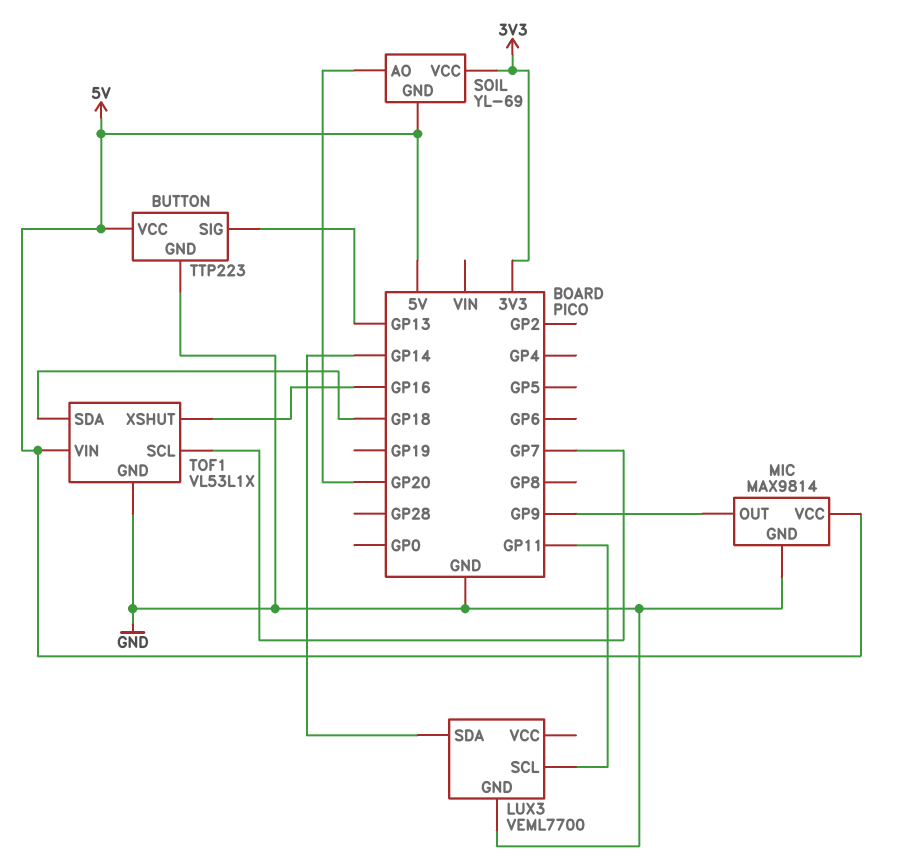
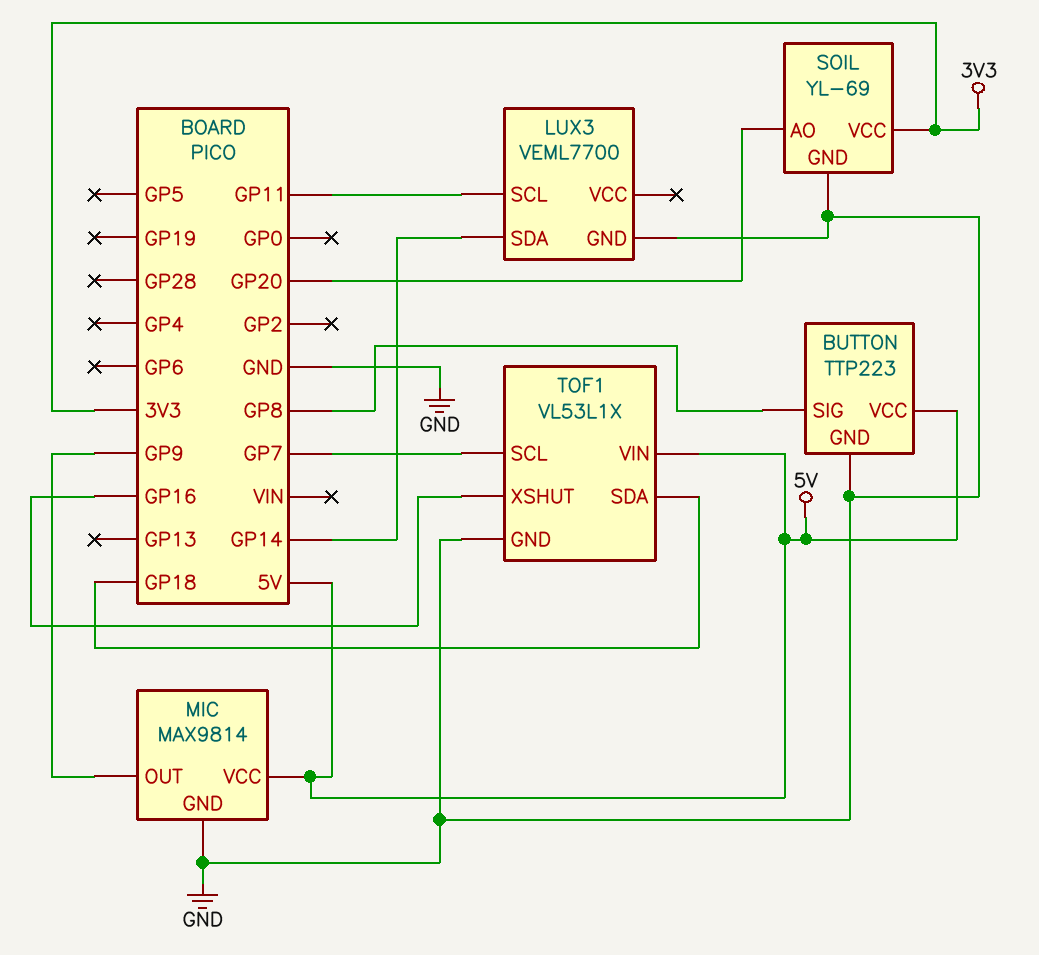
BUTTON pin SIG: GP13 -> GP8
SOIL pin GND: 5V -> GND

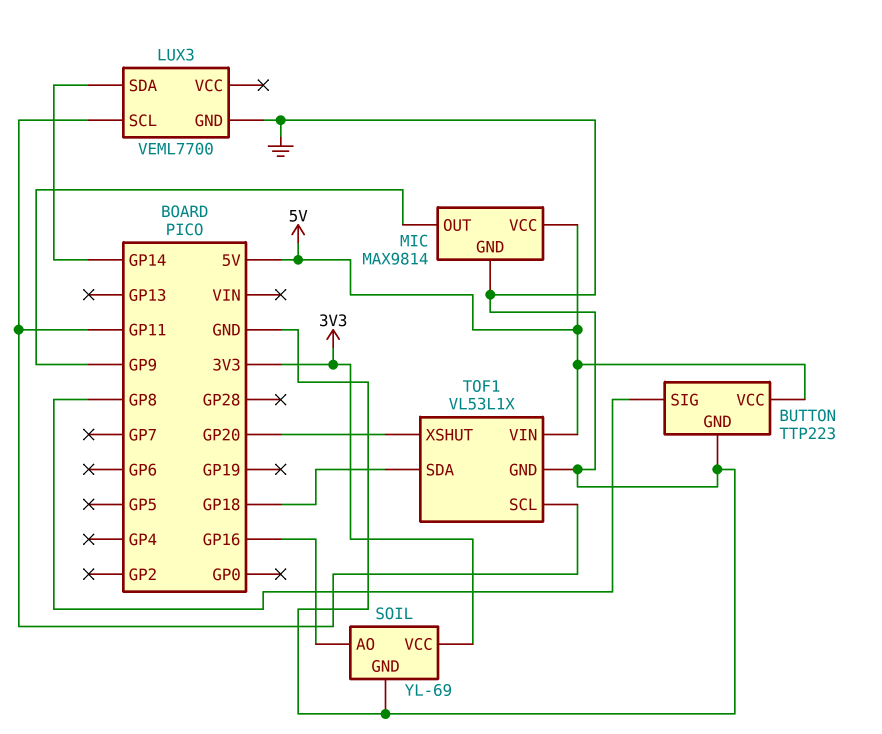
SOIL pin AO: GP20 -> GP16
TOF1 pin SCL: GP7 -> GP11
TOF1 pin XSHUT: GP16 -> GP20

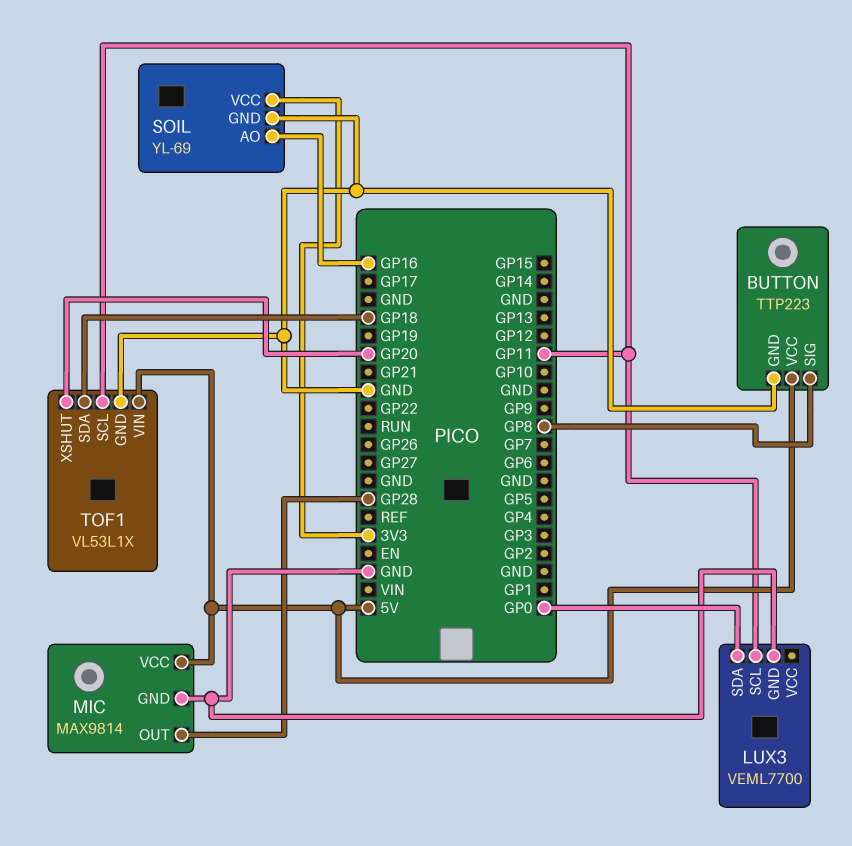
LUX3 pin SDA: GP14 -> GP0
MIC pin OUT: GP9 -> GP28

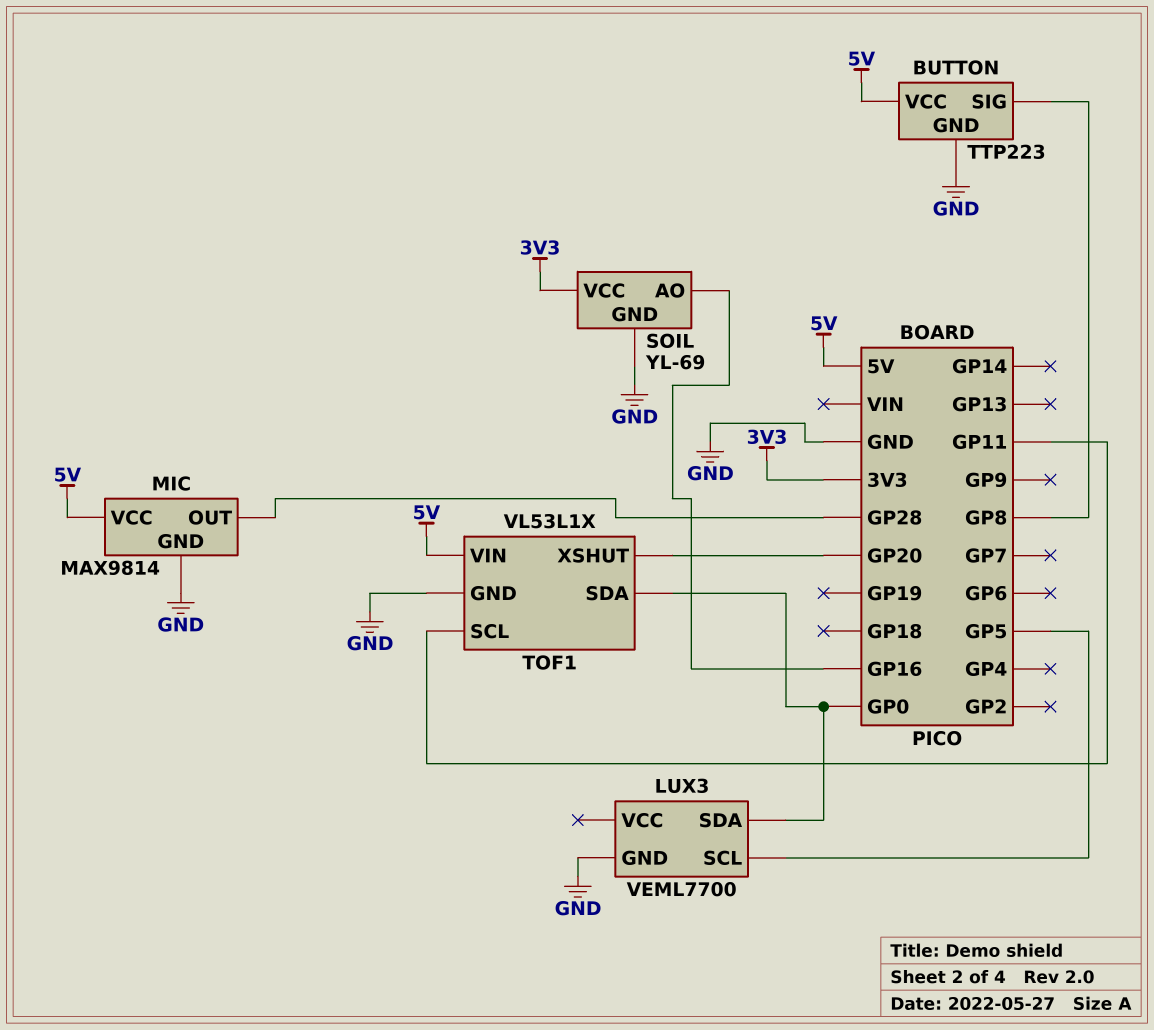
LUX3 pin SCL: GP11 -> GP5
TOF1 pin SDA: GP18 -> GP0

